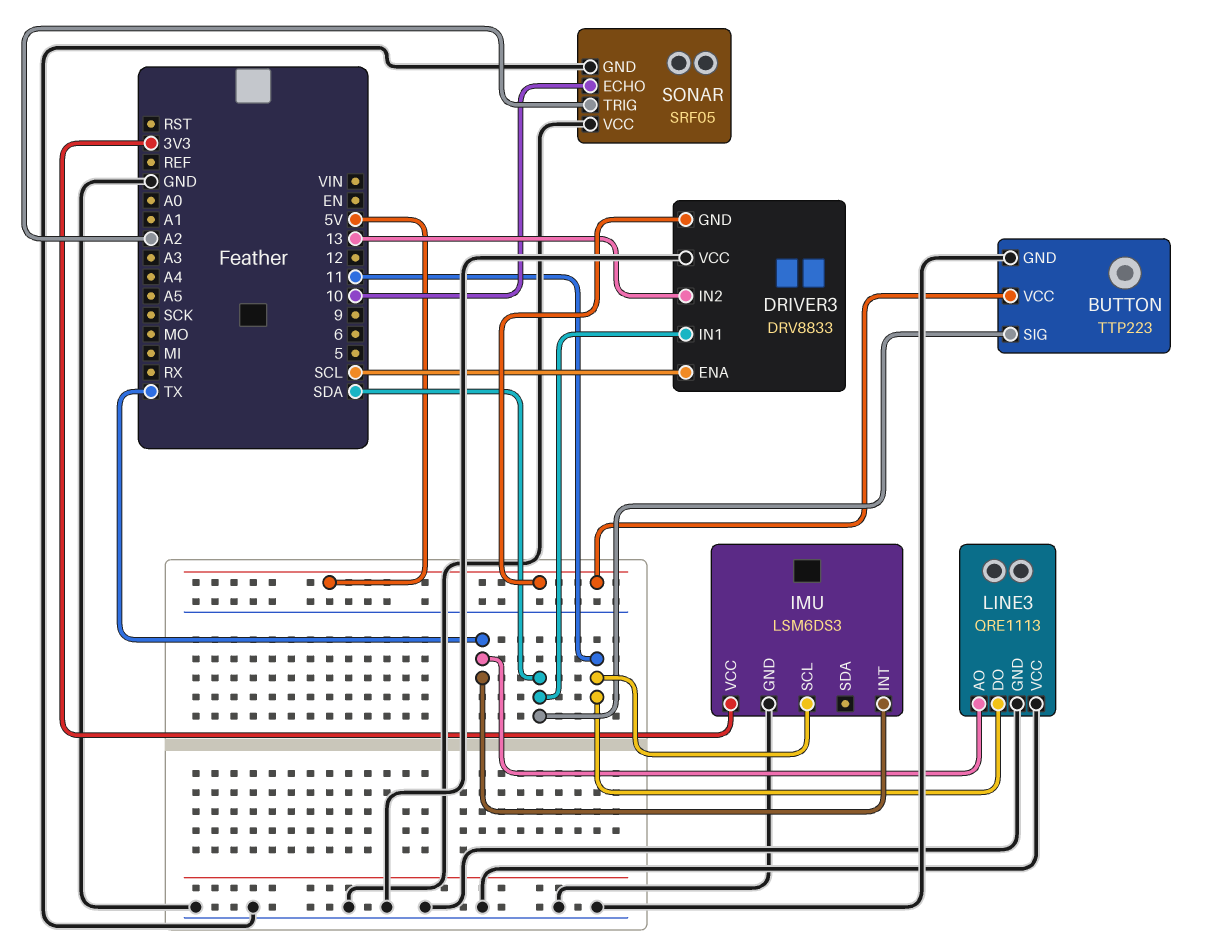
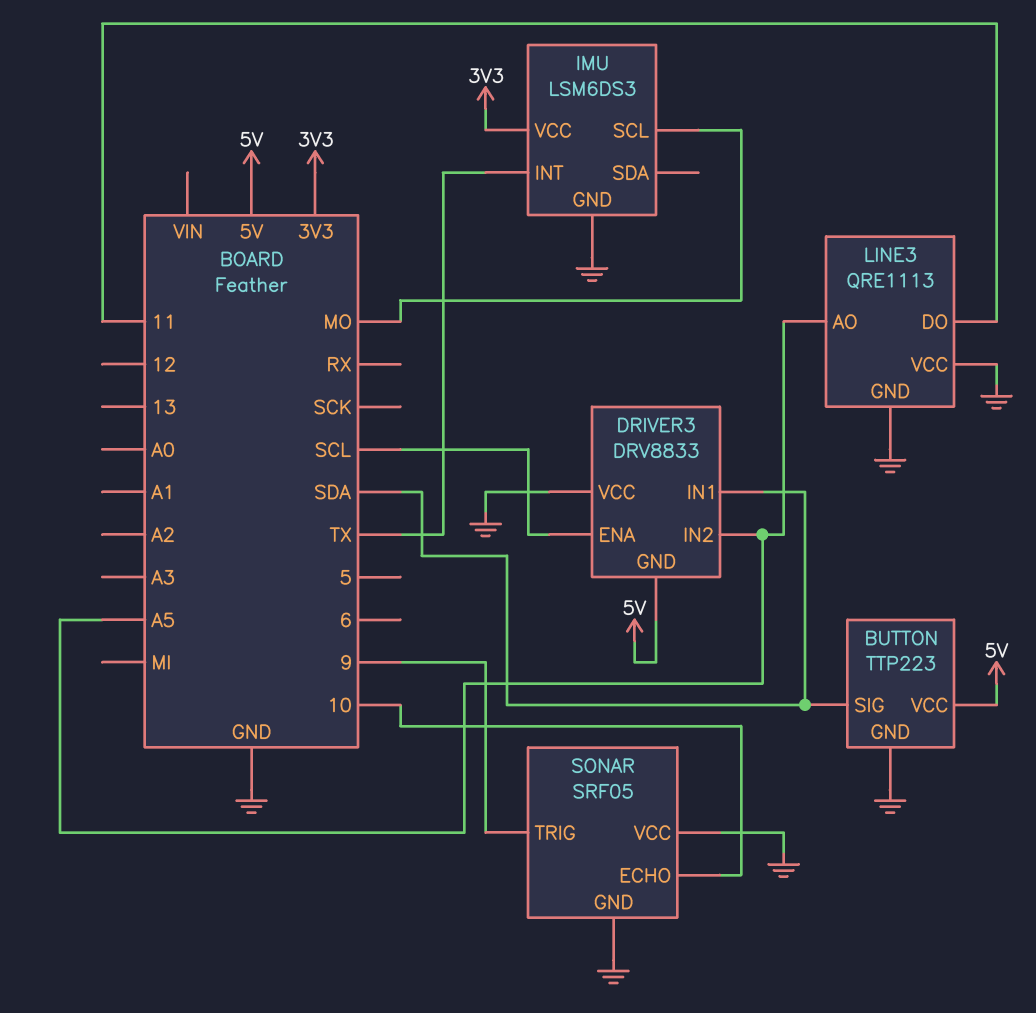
DRIVER3 pin IN2: 13 -> A5
IMU pin SCL: 11 -> MO
LINE3 pin AO: TX -> A5
SONAR pin TRIG: A2 -> 9

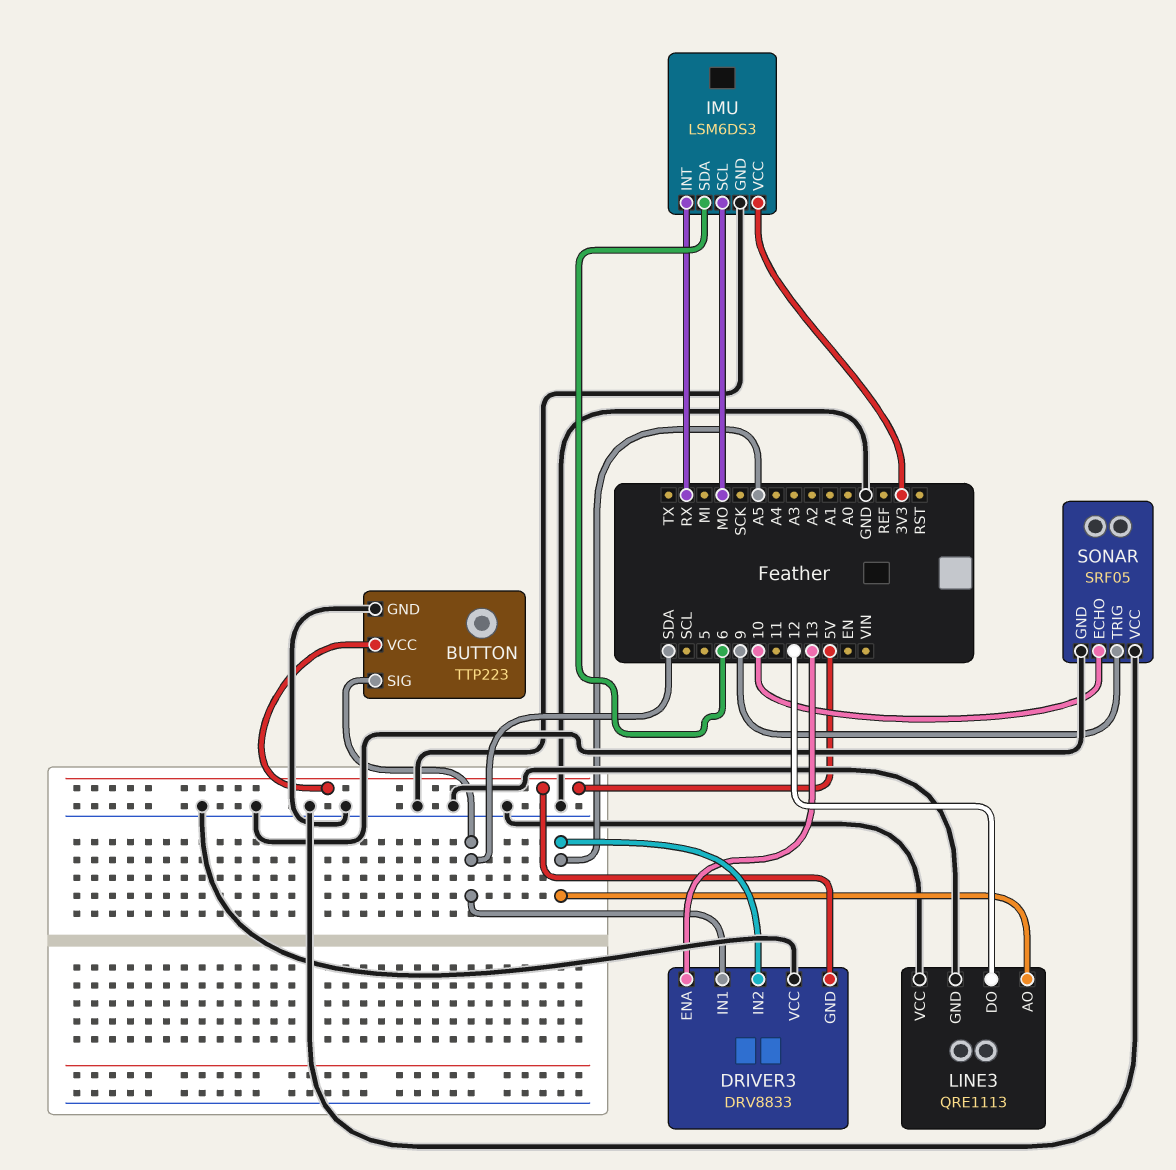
DRIVER3 pin ENA: SCL -> 13
IMU pin INT: TX -> RX
IMU pin SDA: none -> 6
LINE3 pin DO: 11 -> 12

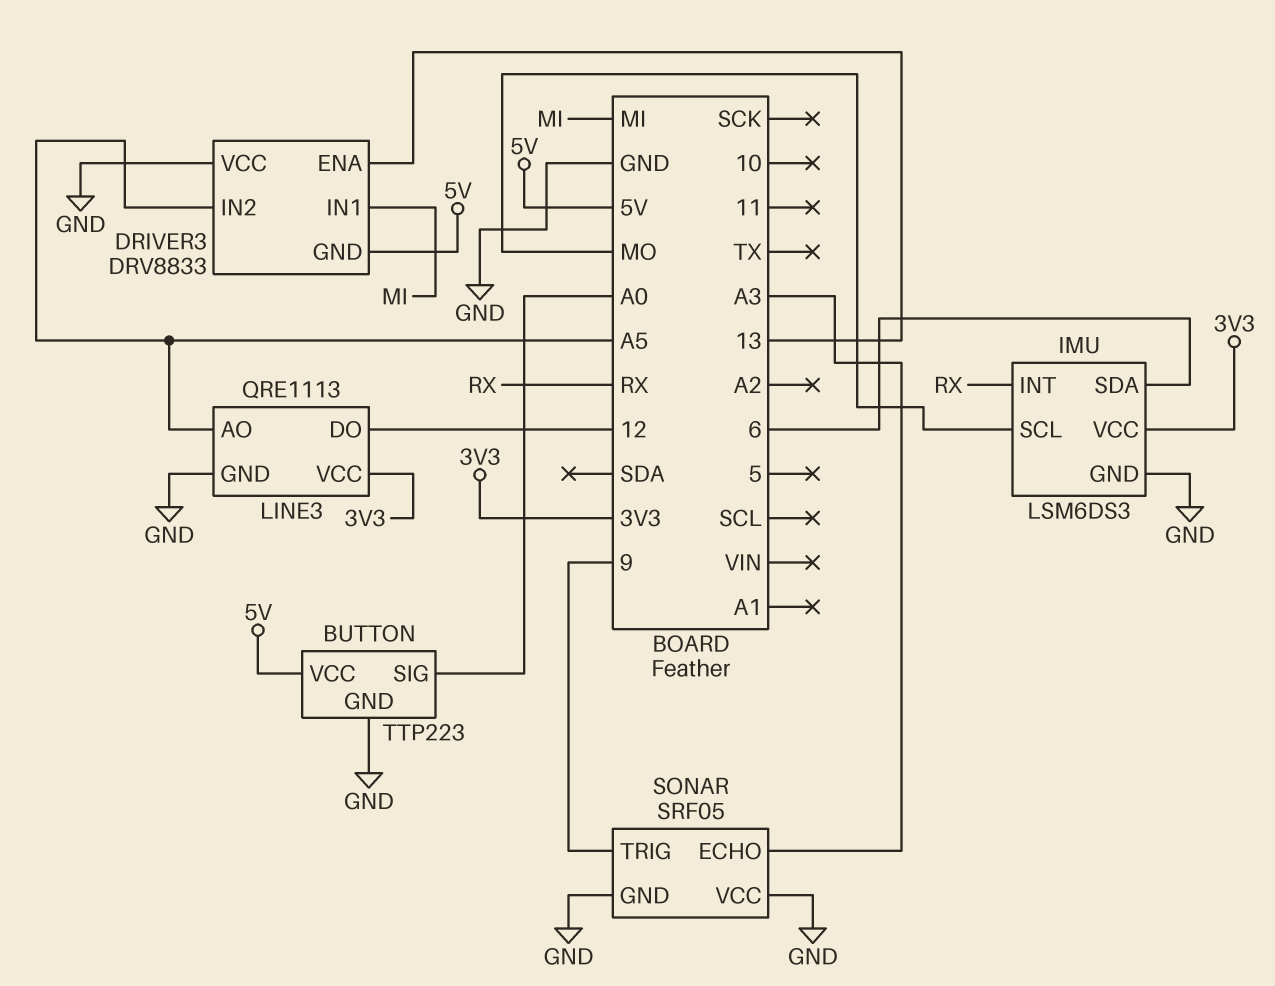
BUTTON pin SIG: SDA -> A0
DRIVER3 pin IN1: SDA -> MI
LINE3 pin VCC: GND -> 3V3
SONAR pin ECHO: 10 -> A3

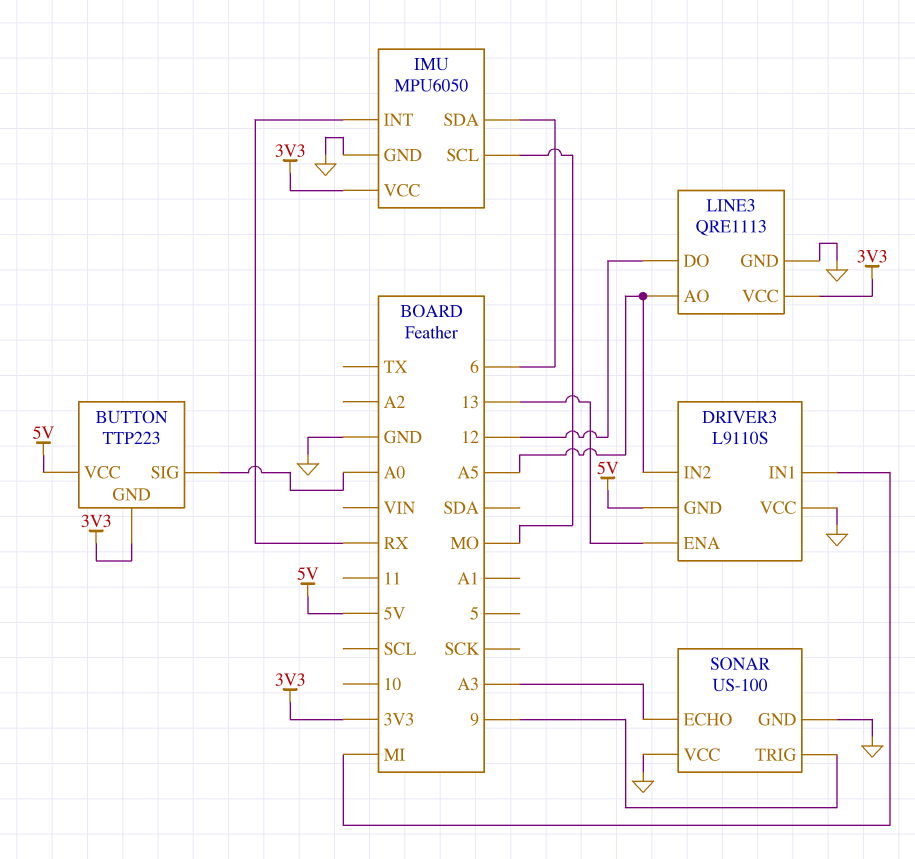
BUTTON pin GND: GND -> 3V3
DRIVER3: DRV8833 -> L9110S
IMU: LSM6DS3 -> MPU6050
SONAR: SRF05 -> US-100

